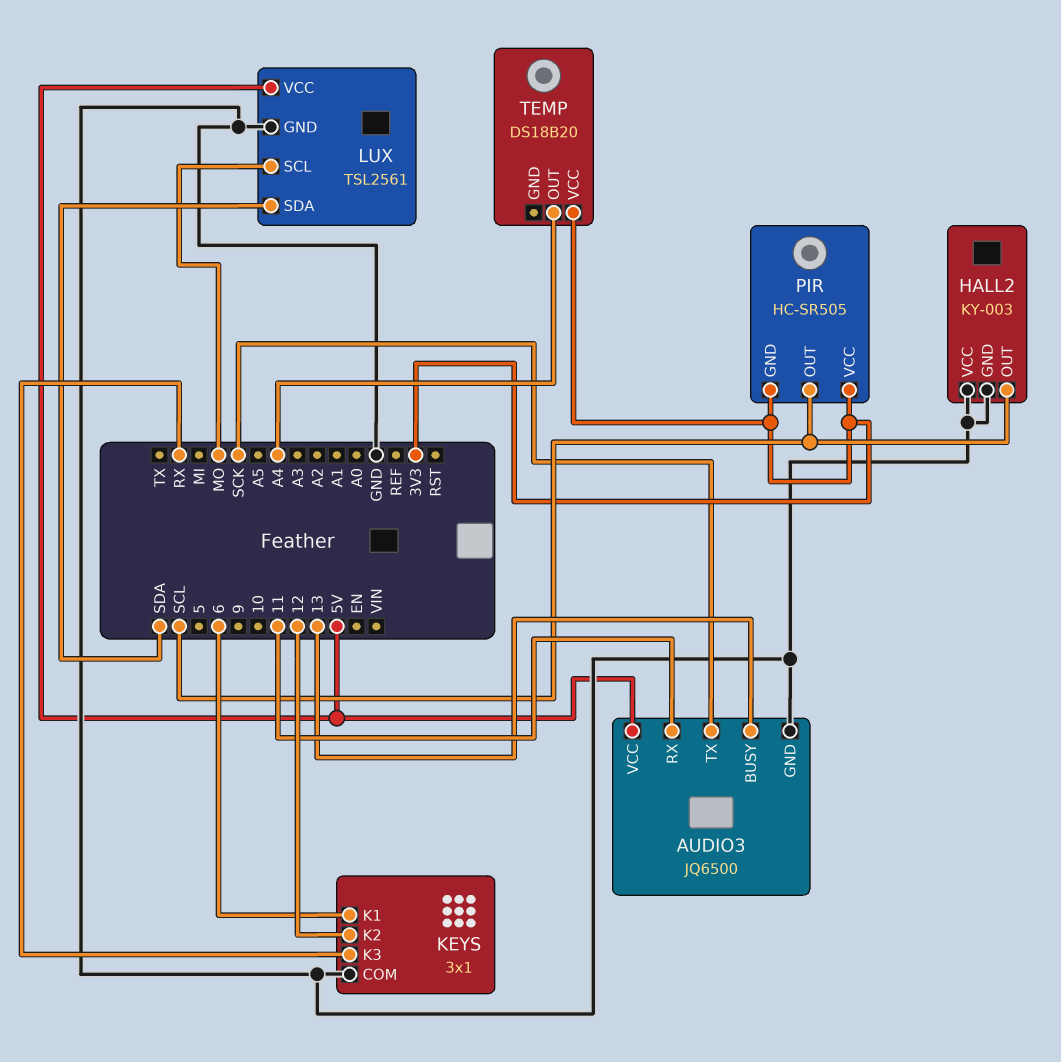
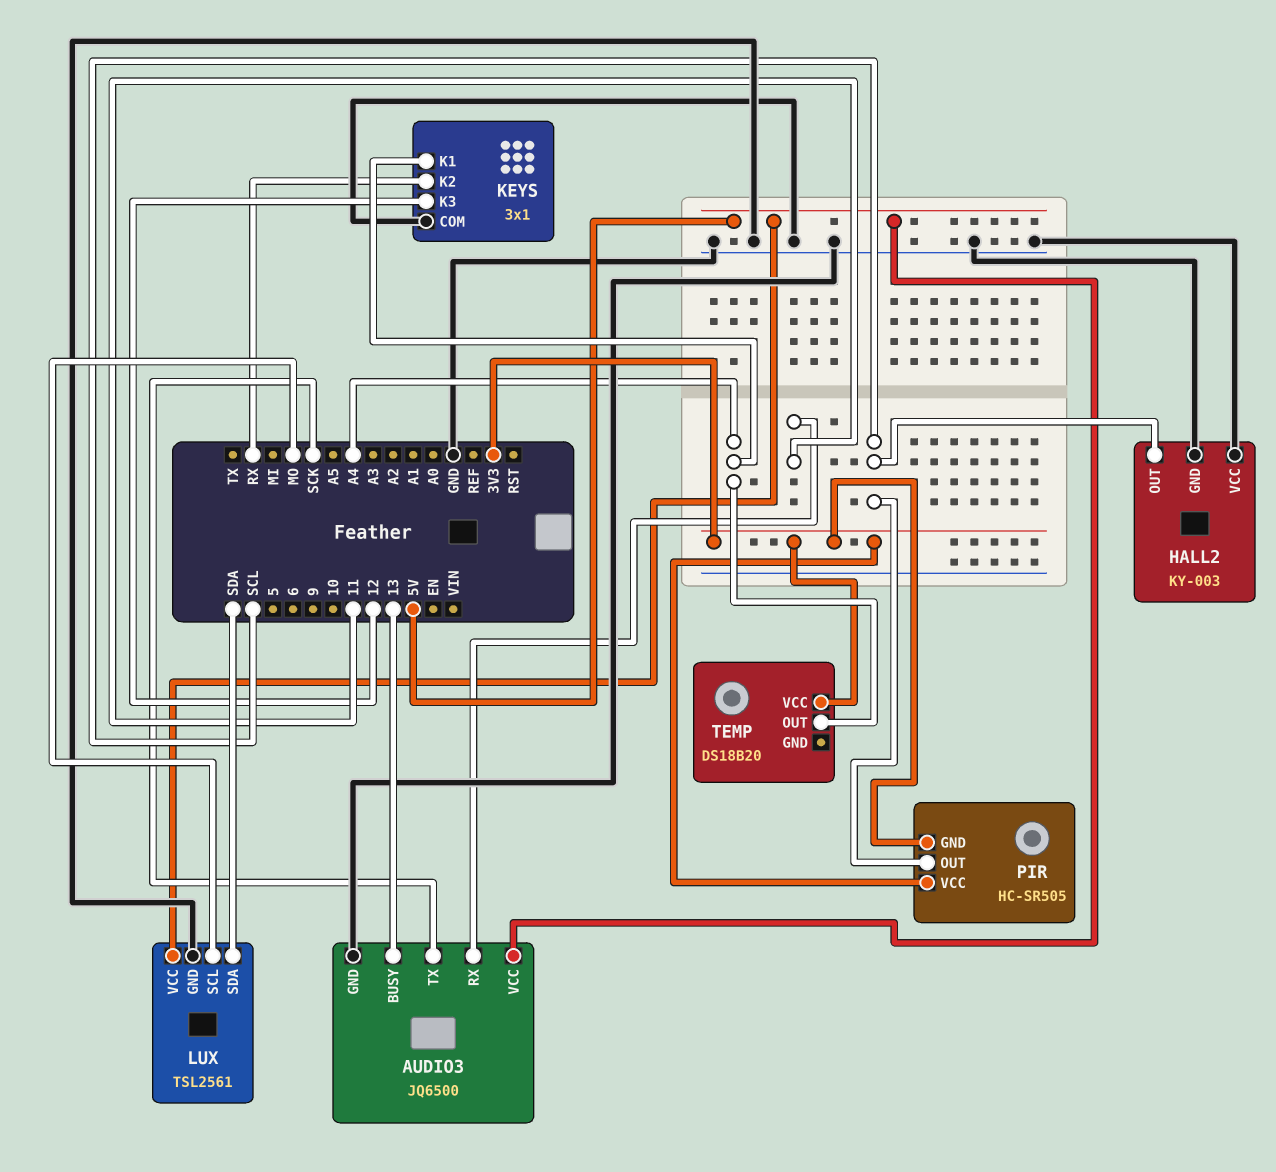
KEYS pin K1: 6 -> A4
KEYS pin K2: 12 -> RX
KEYS pin K3: RX -> 12

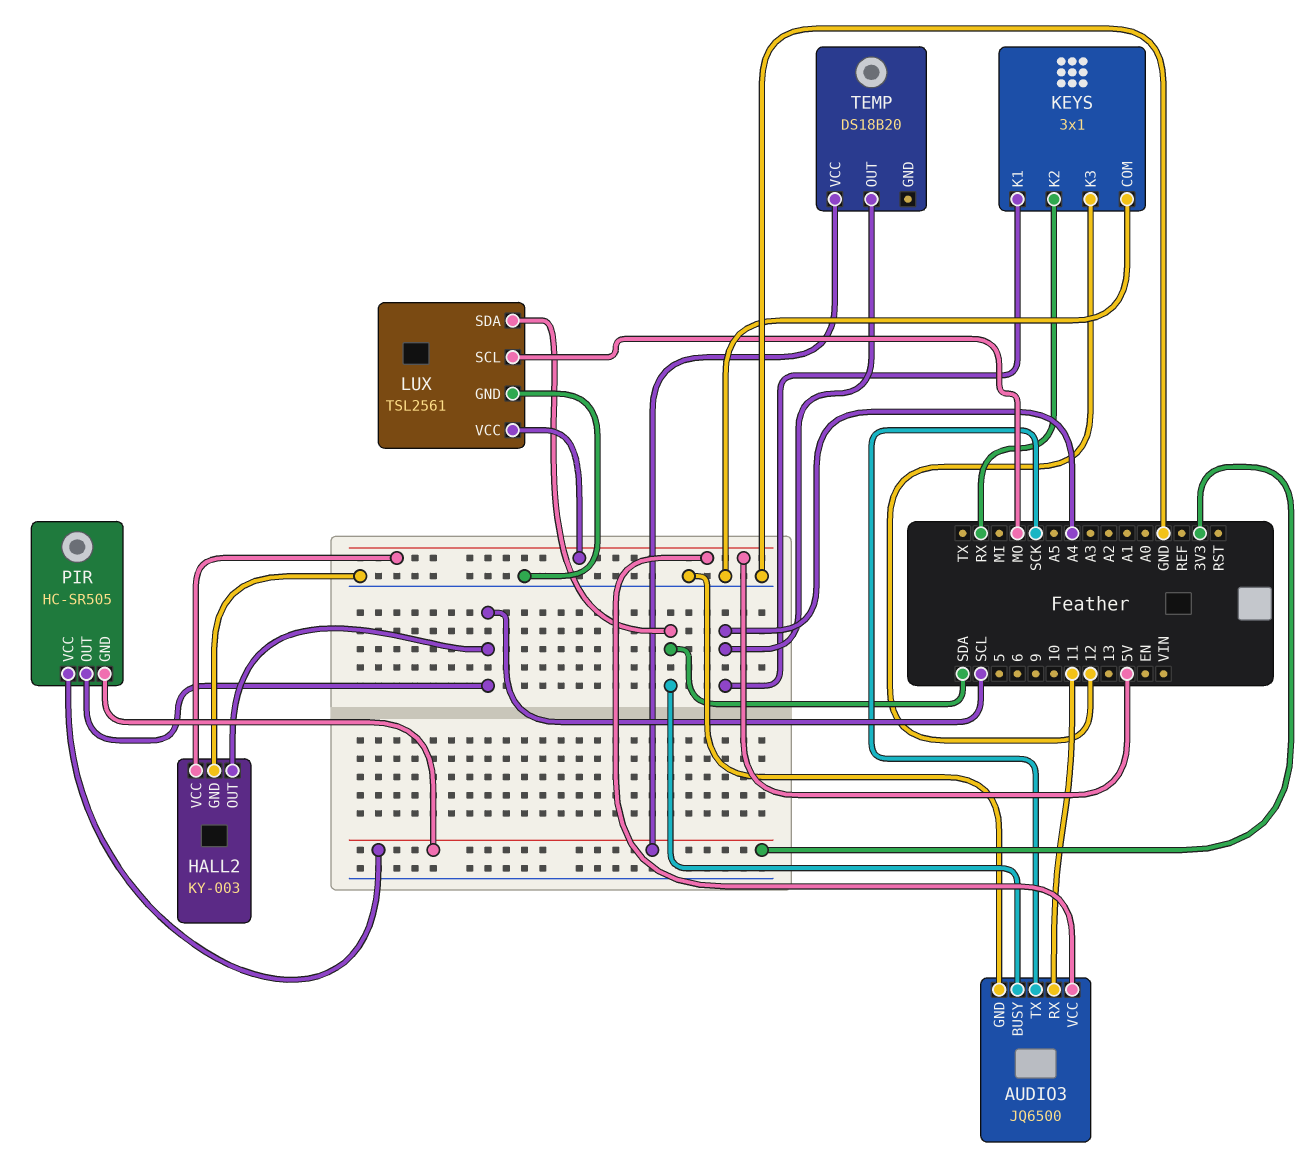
AUDIO3 pin BUSY: 13 -> SDA
HALL2 pin VCC: GND -> 5V

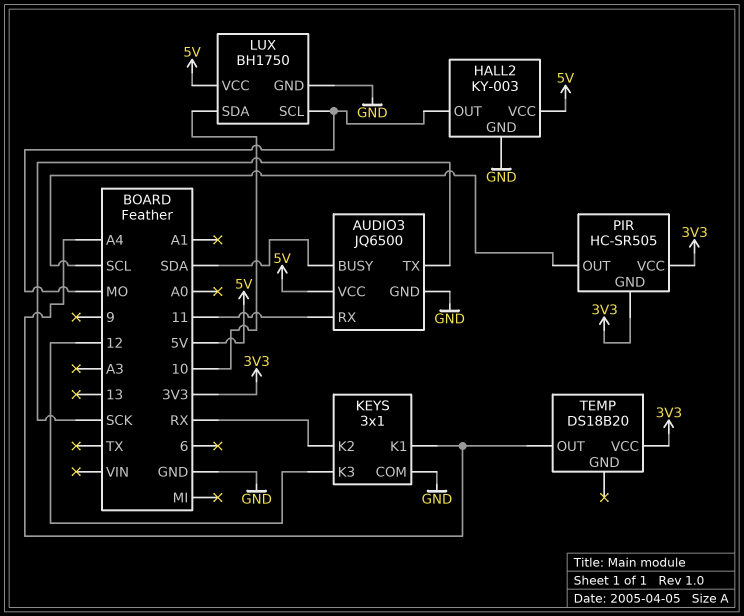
HALL2 pin OUT: SCL -> MO
LUX: TSL2561 -> BH1750
LUX pin SDA: SDA -> 10

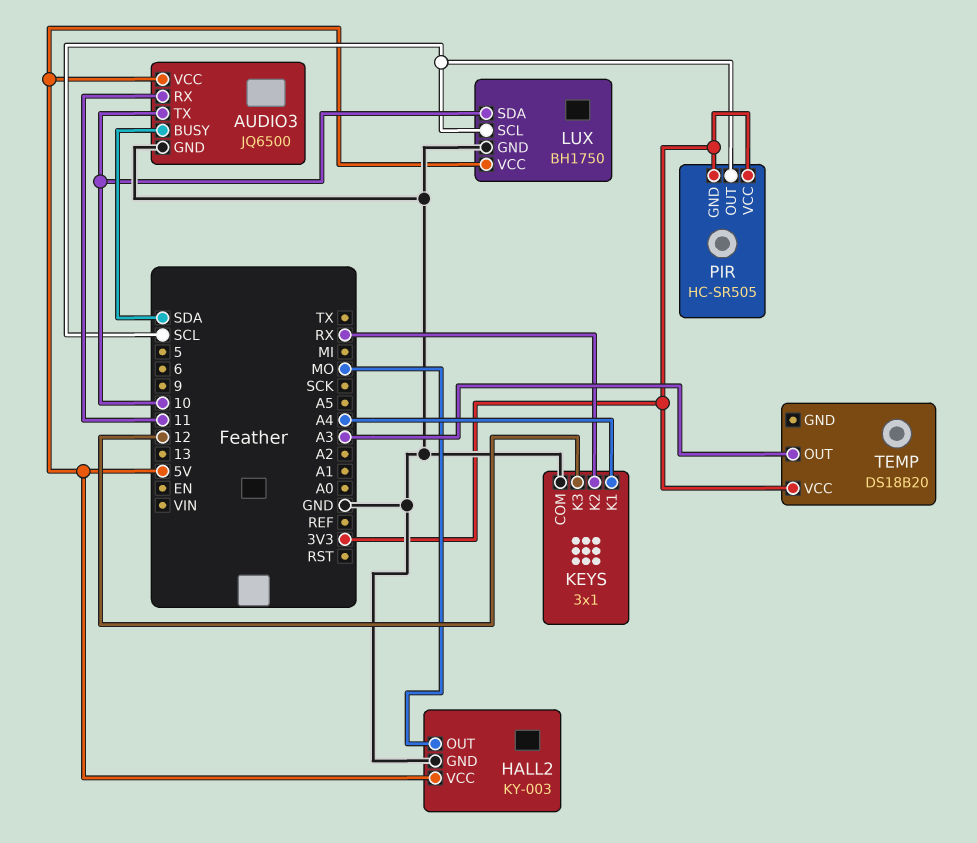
AUDIO3 pin TX: SCK -> 10
LUX pin SCL: MO -> SCL
TEMP pin OUT: A4 -> A3

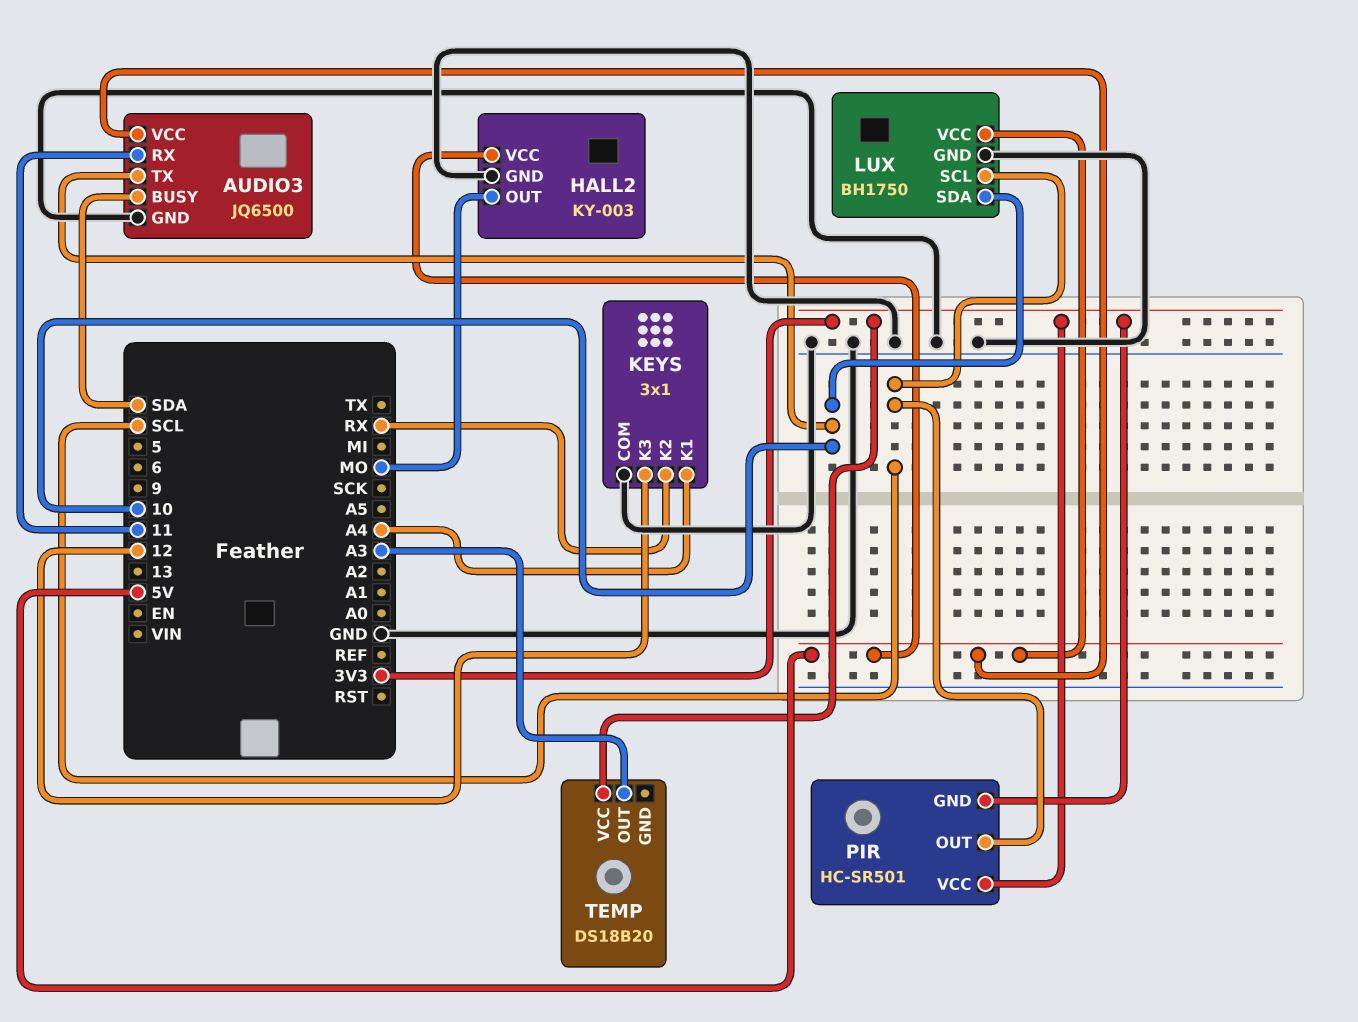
PIR: HC-SR505 -> HC-SR501

